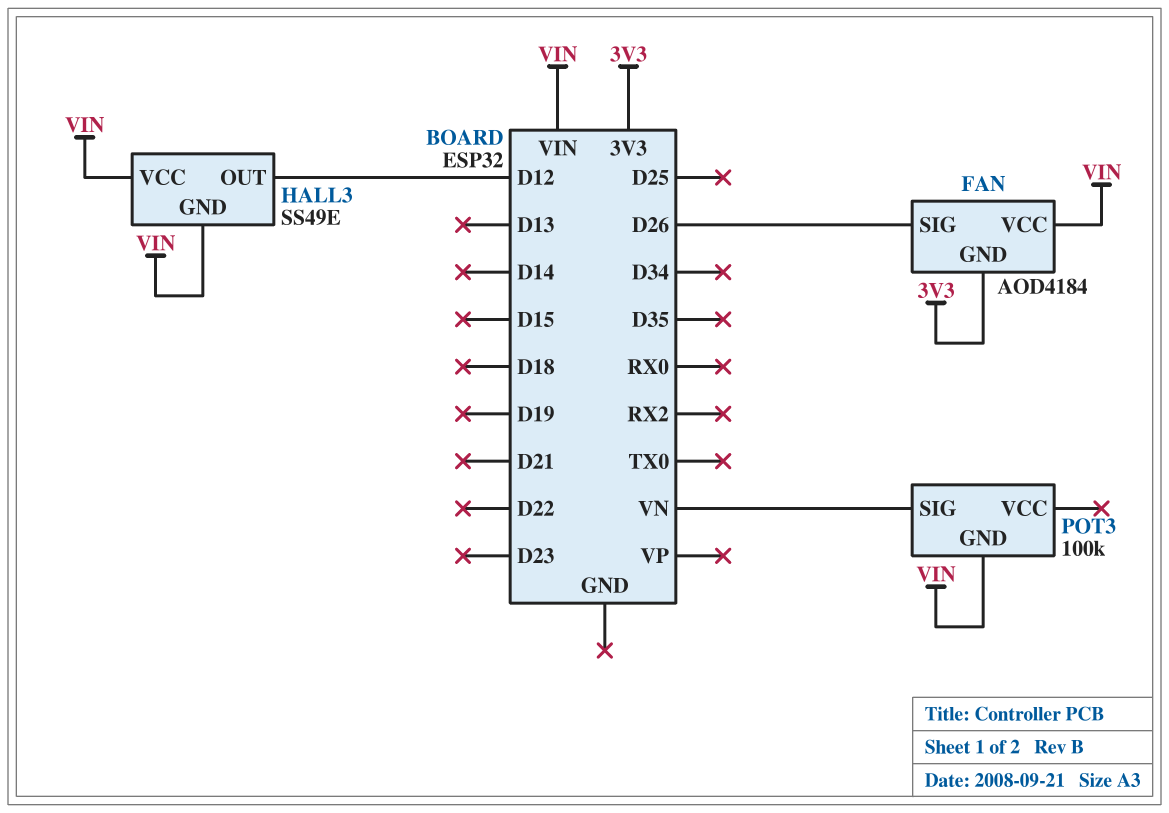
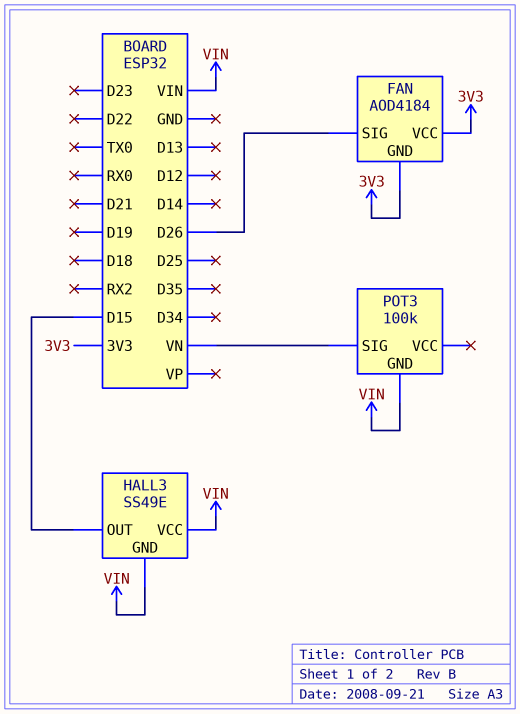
FAN pin VCC: VIN -> 3V3
HALL3 pin OUT: D12 -> D15

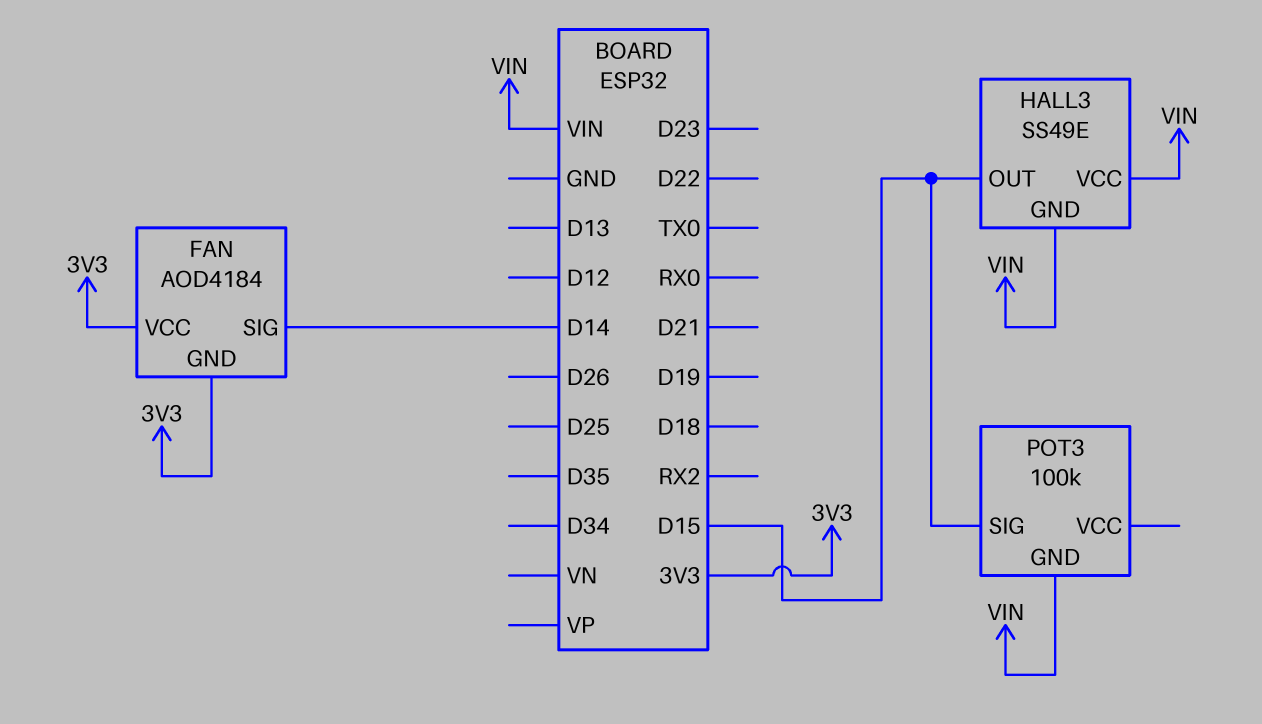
FAN pin SIG: D26 -> D14
POT3 pin SIG: VN -> D15

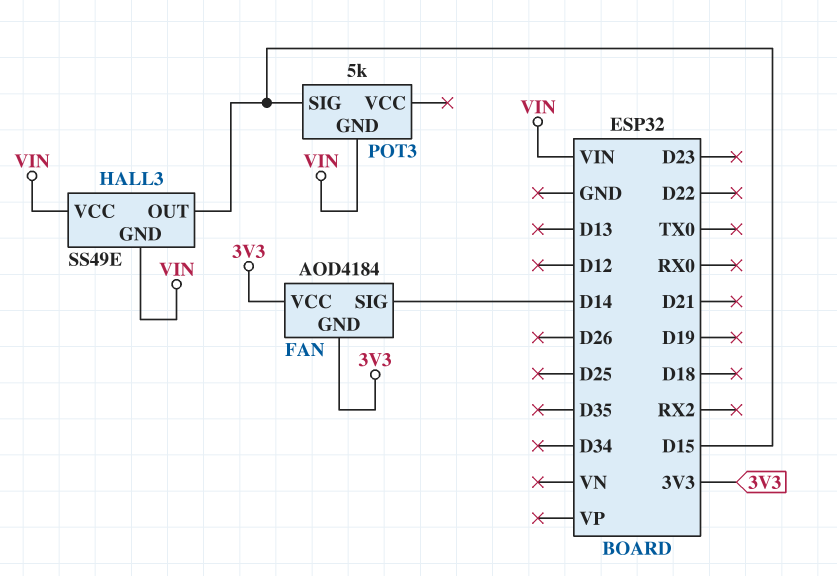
POT3: 100k -> 5k

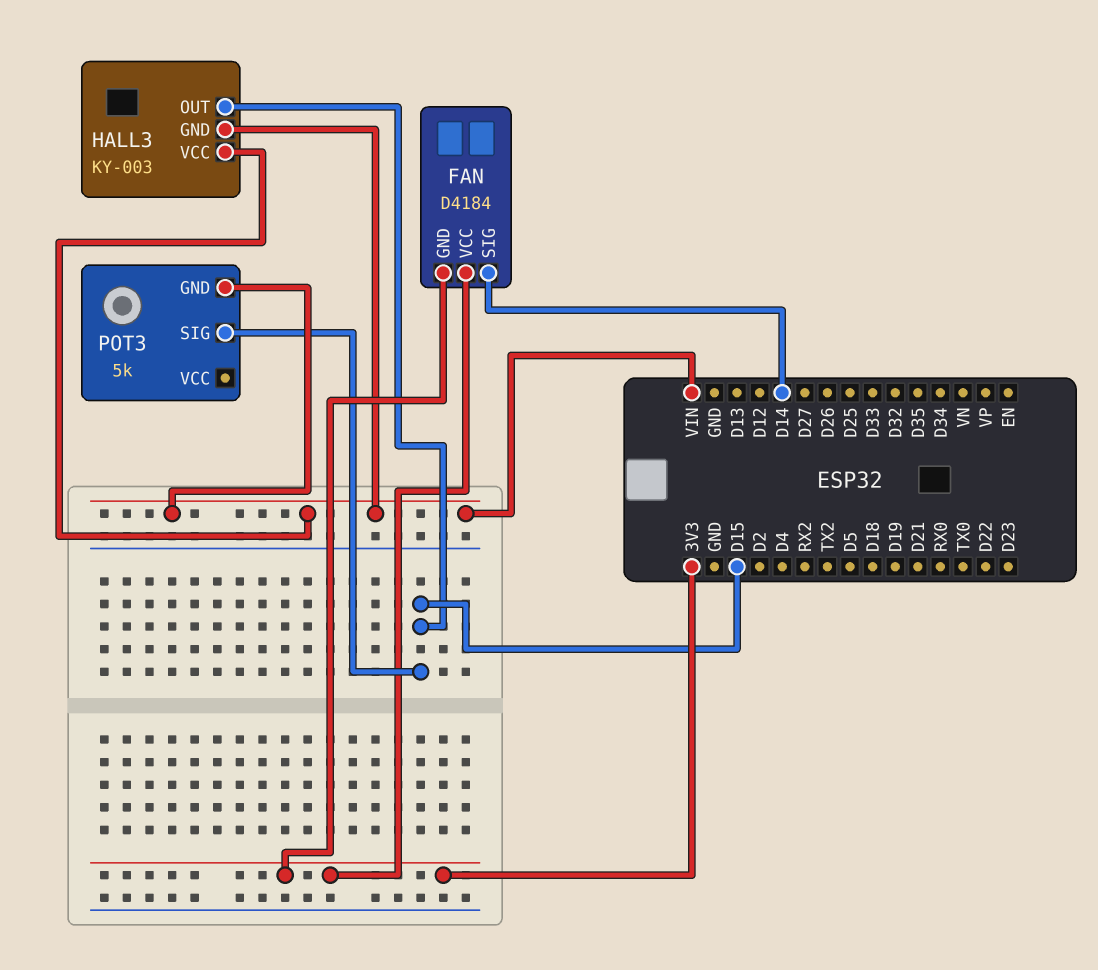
FAN: AOD4184 -> D4184
HALL3: SS49E -> KY-003

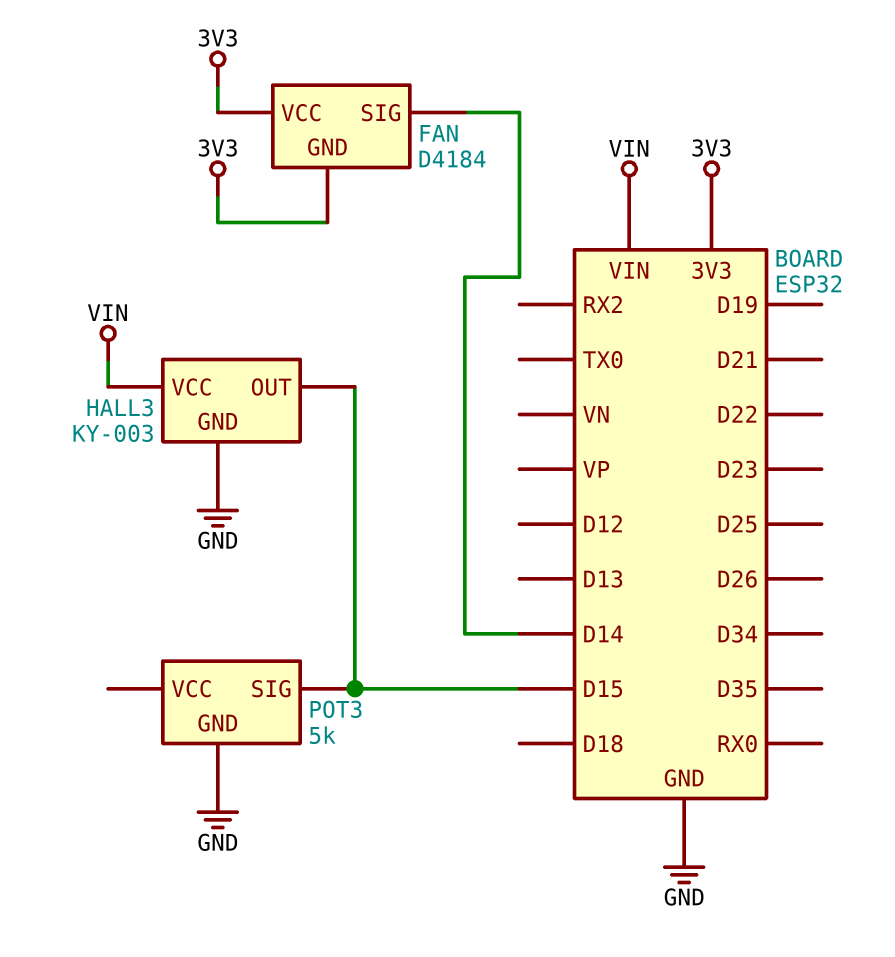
HALL3 pin GND: VIN -> GND
POT3 pin GND: VIN -> GND

